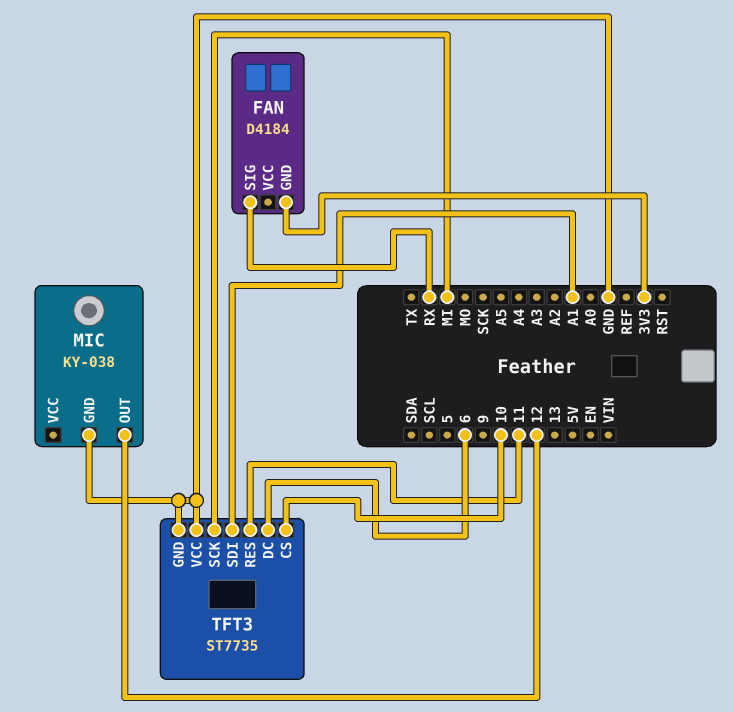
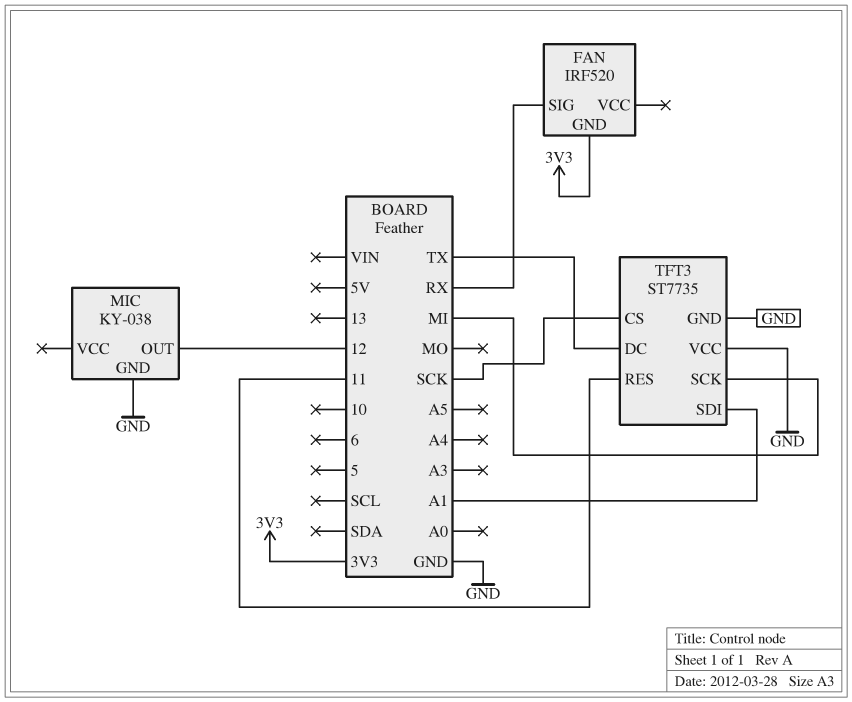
FAN: D4184 -> IRF520
TFT3 pin CS: 10 -> SCK
TFT3 pin DC: 6 -> TX

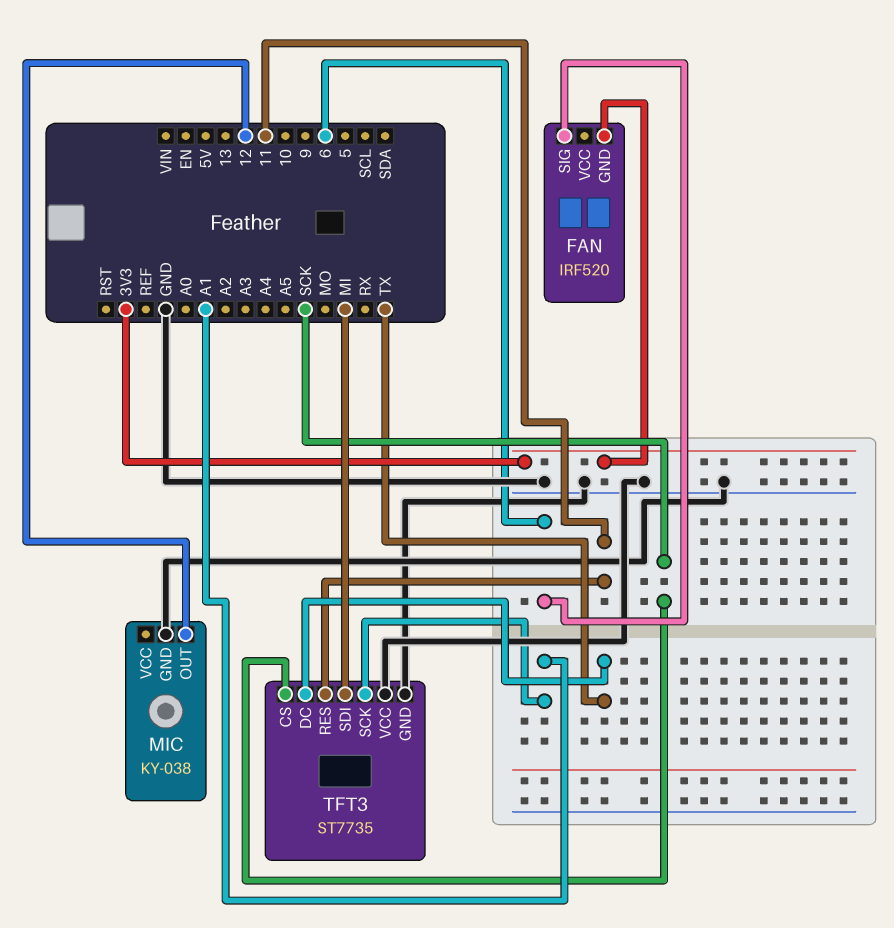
FAN pin SIG: RX -> 6
TFT3 pin SCK: MI -> A1
TFT3 pin SDI: A1 -> MI

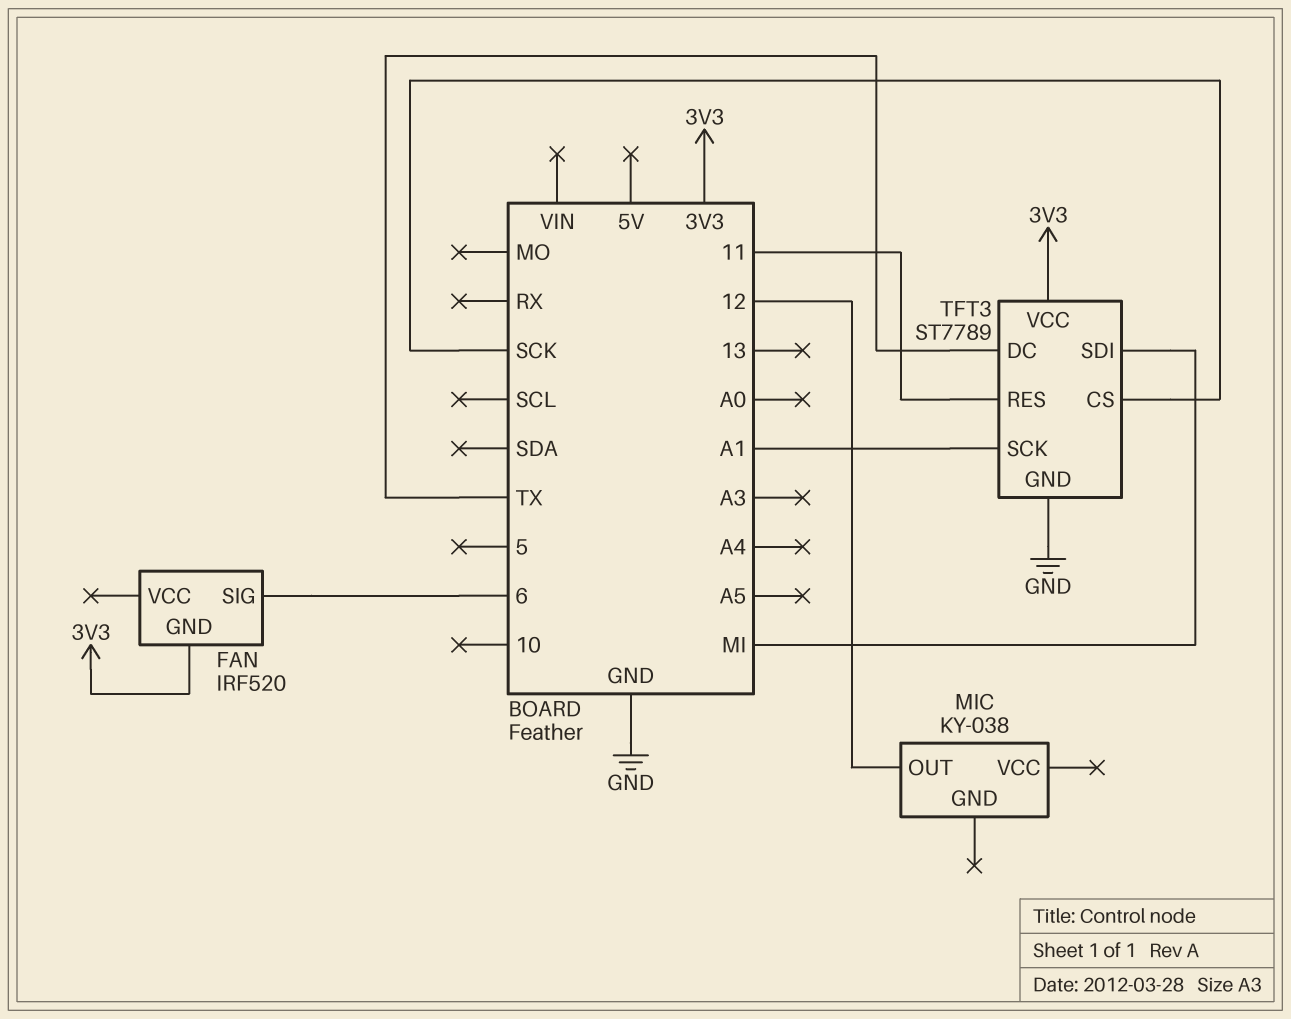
MIC pin GND: GND -> none
TFT3: ST7735 -> ST7789
TFT3 pin VCC: GND -> 3V3

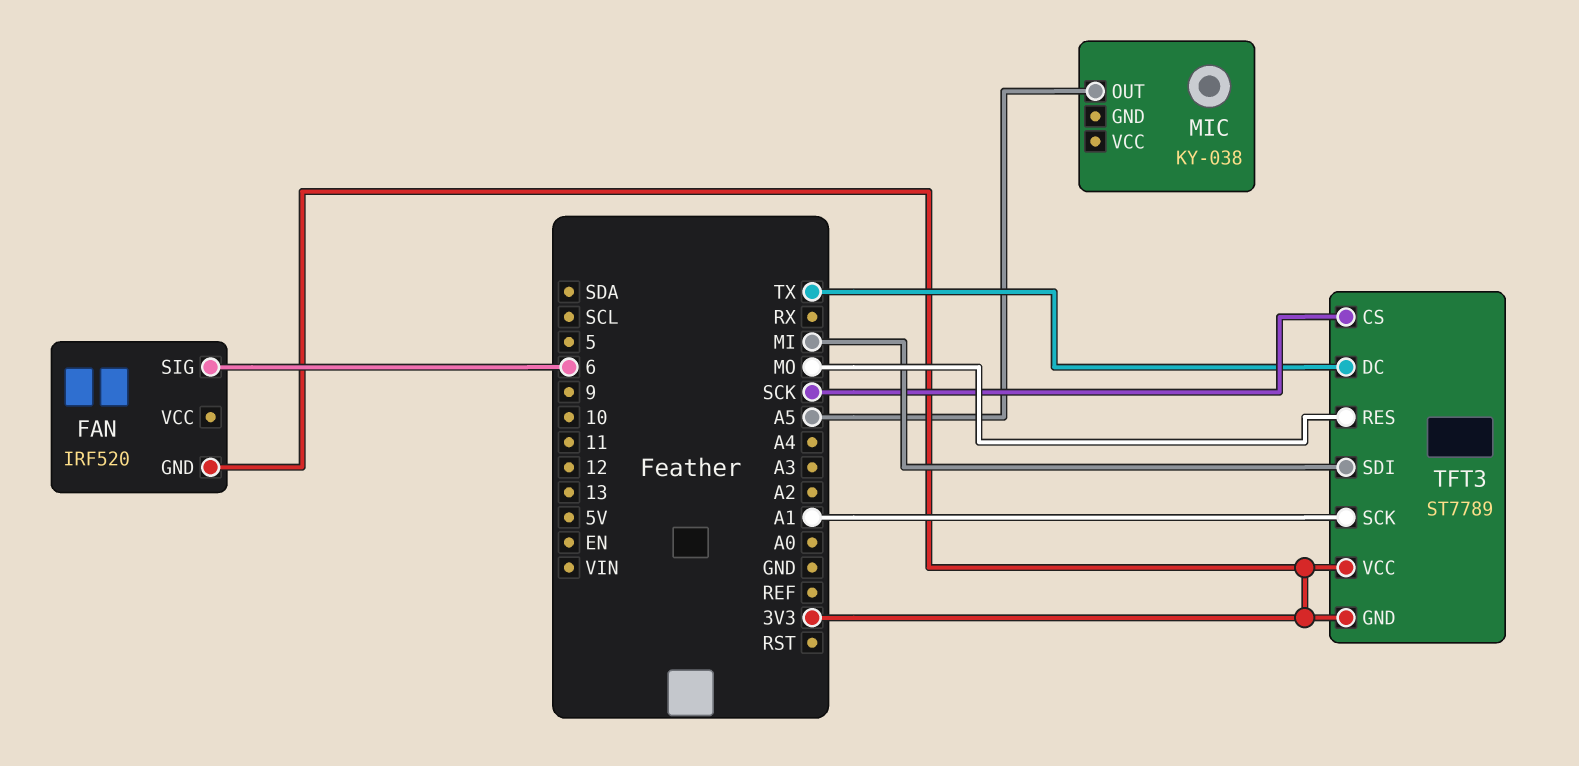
MIC pin OUT: 12 -> A5
TFT3 pin GND: GND -> 3V3
TFT3 pin RES: 11 -> MO

